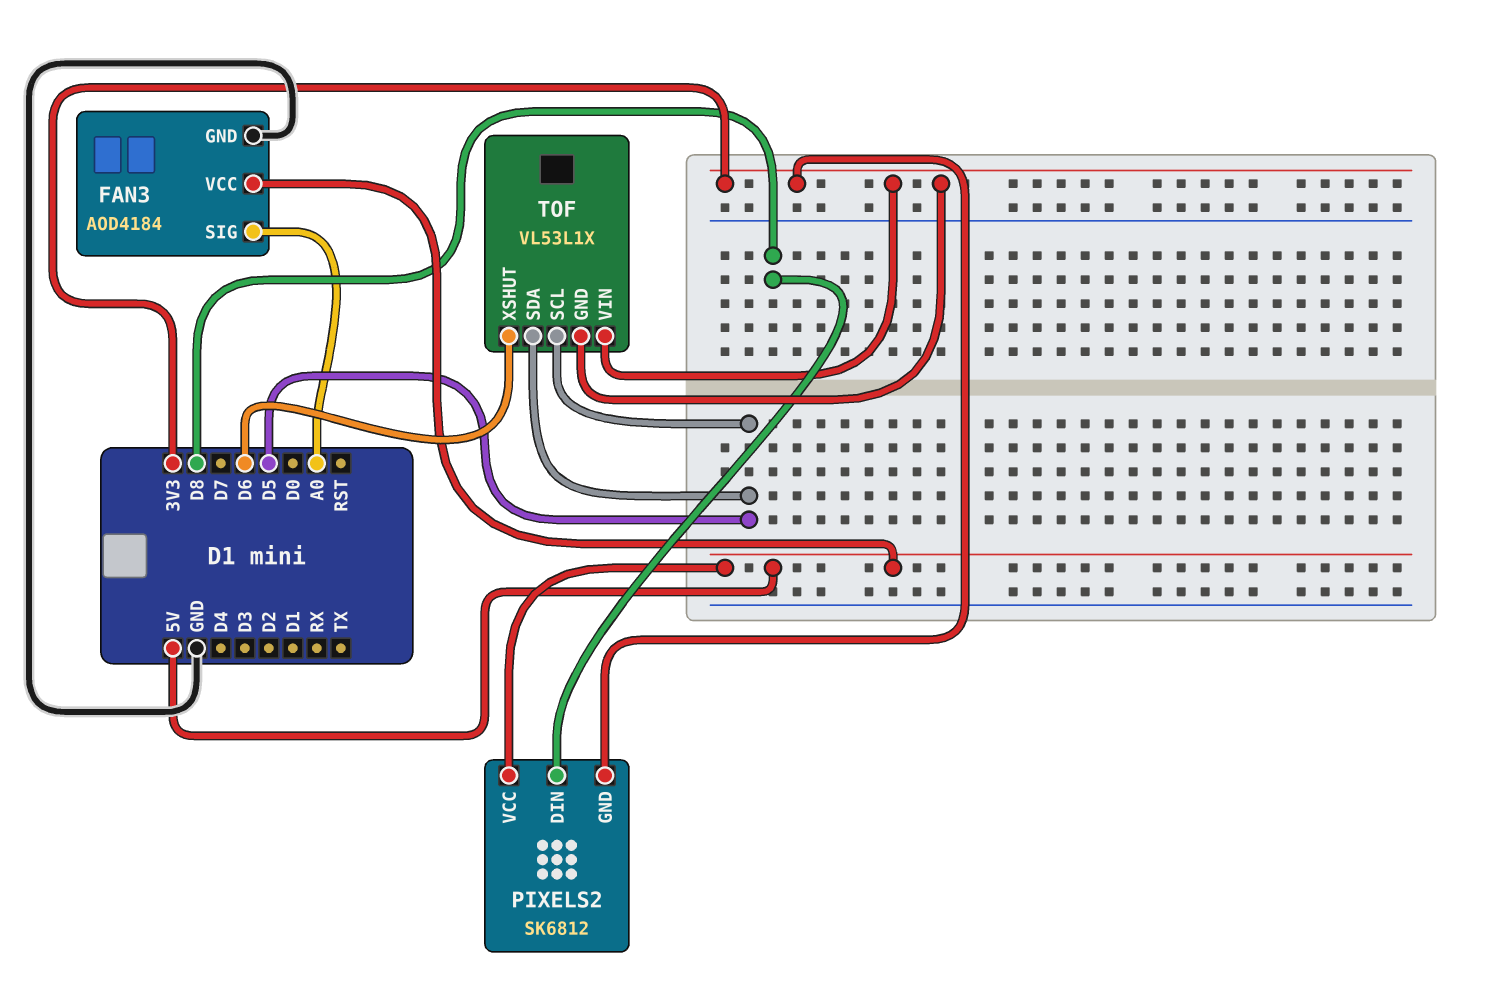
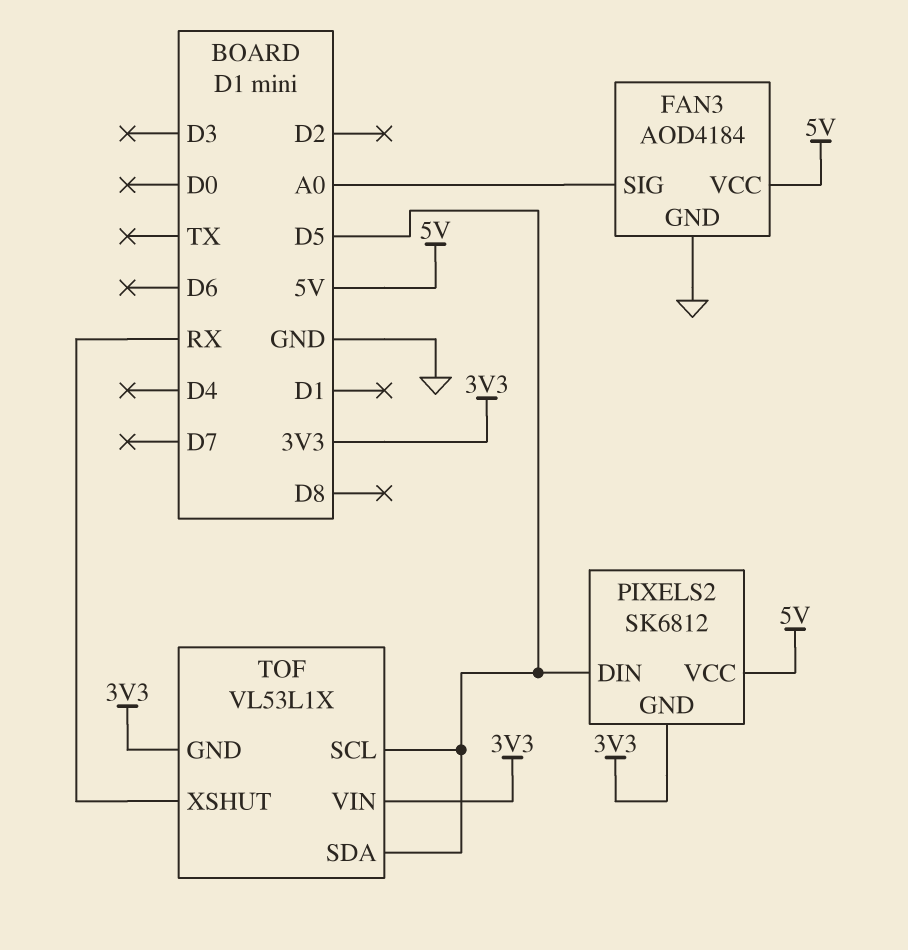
PIXELS2 pin DIN: D8 -> D5
TOF pin XSHUT: D6 -> RX

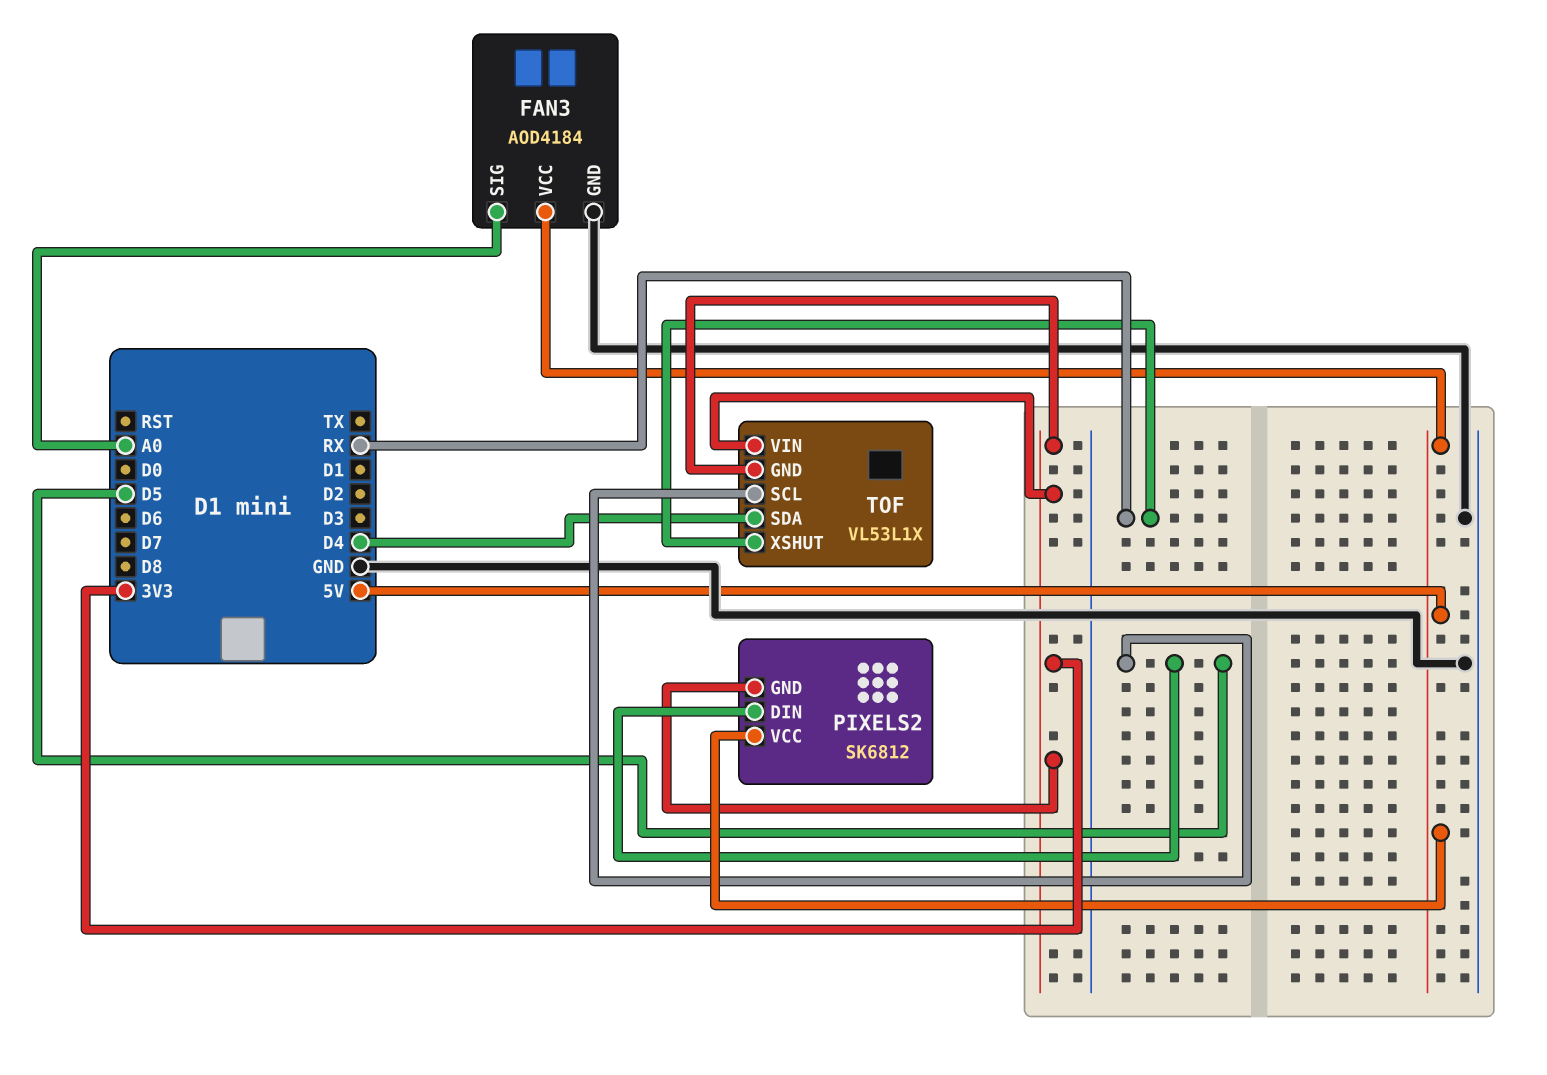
TOF pin SDA: D5 -> D4

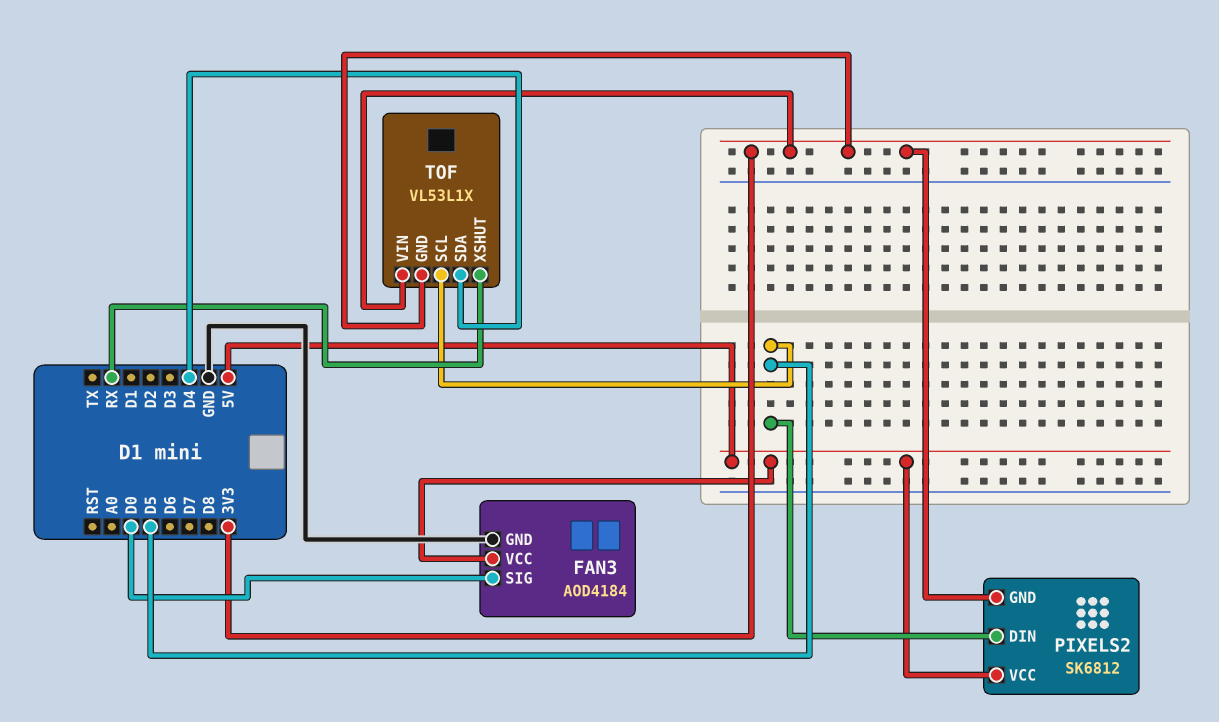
FAN3 pin SIG: A0 -> D0

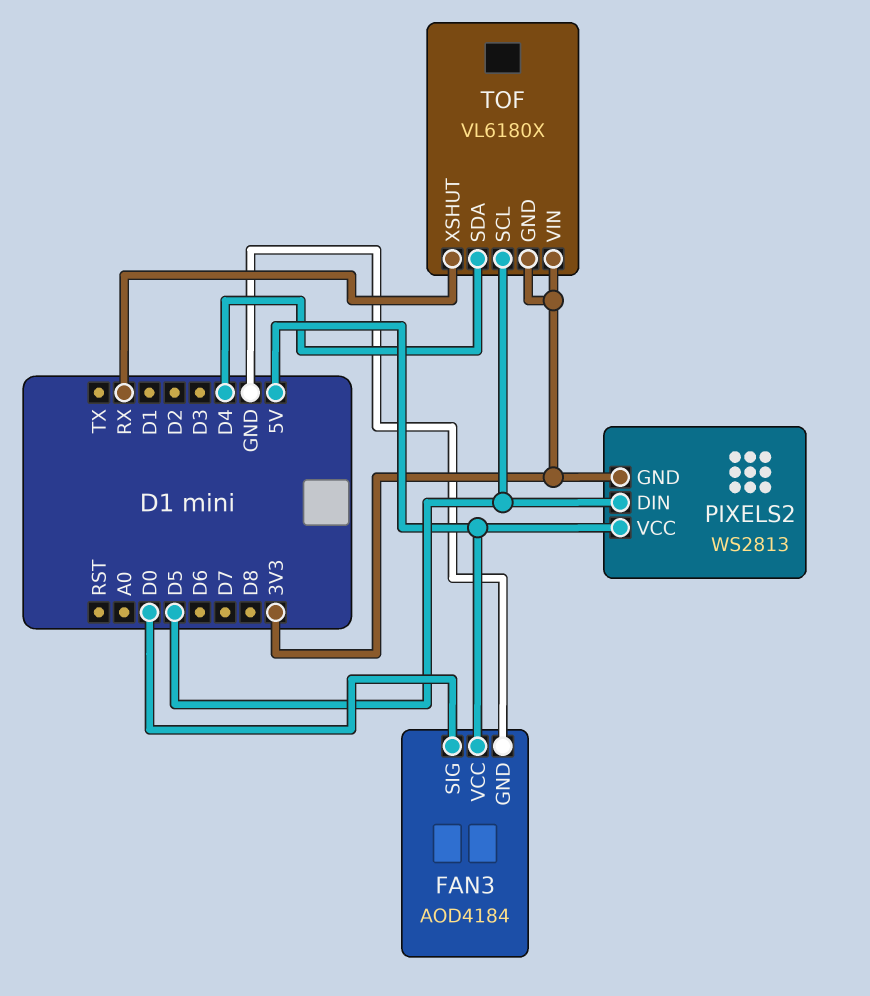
PIXELS2: SK6812 -> WS2813
TOF: VL53L1X -> VL6180X

